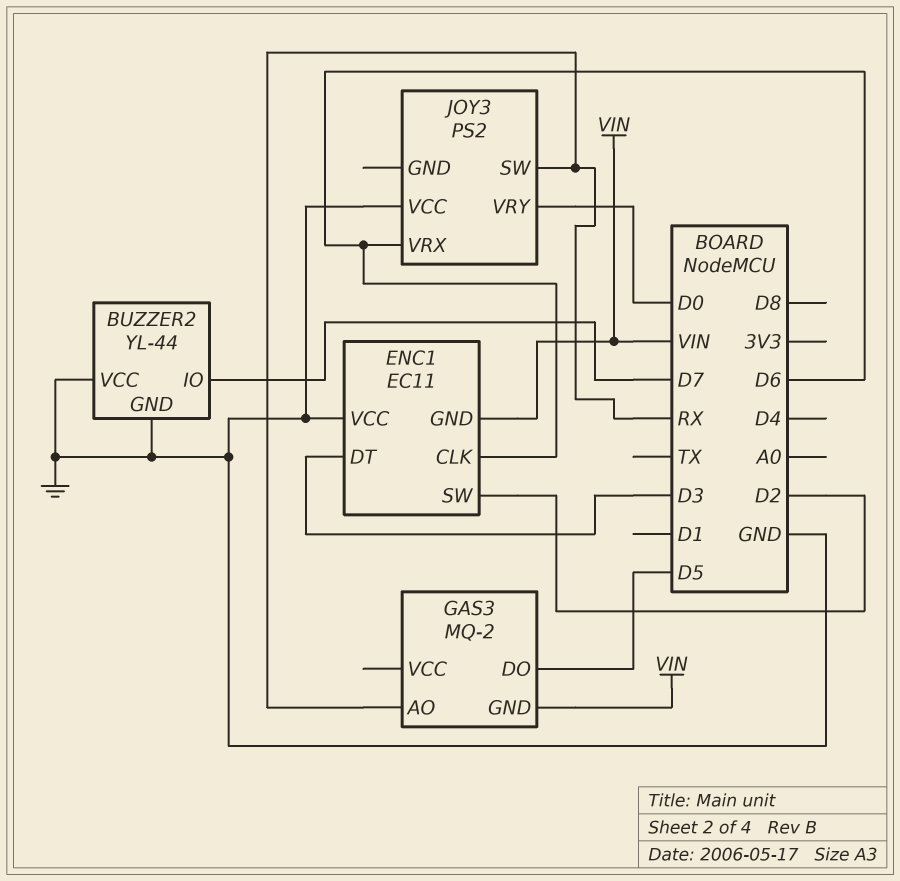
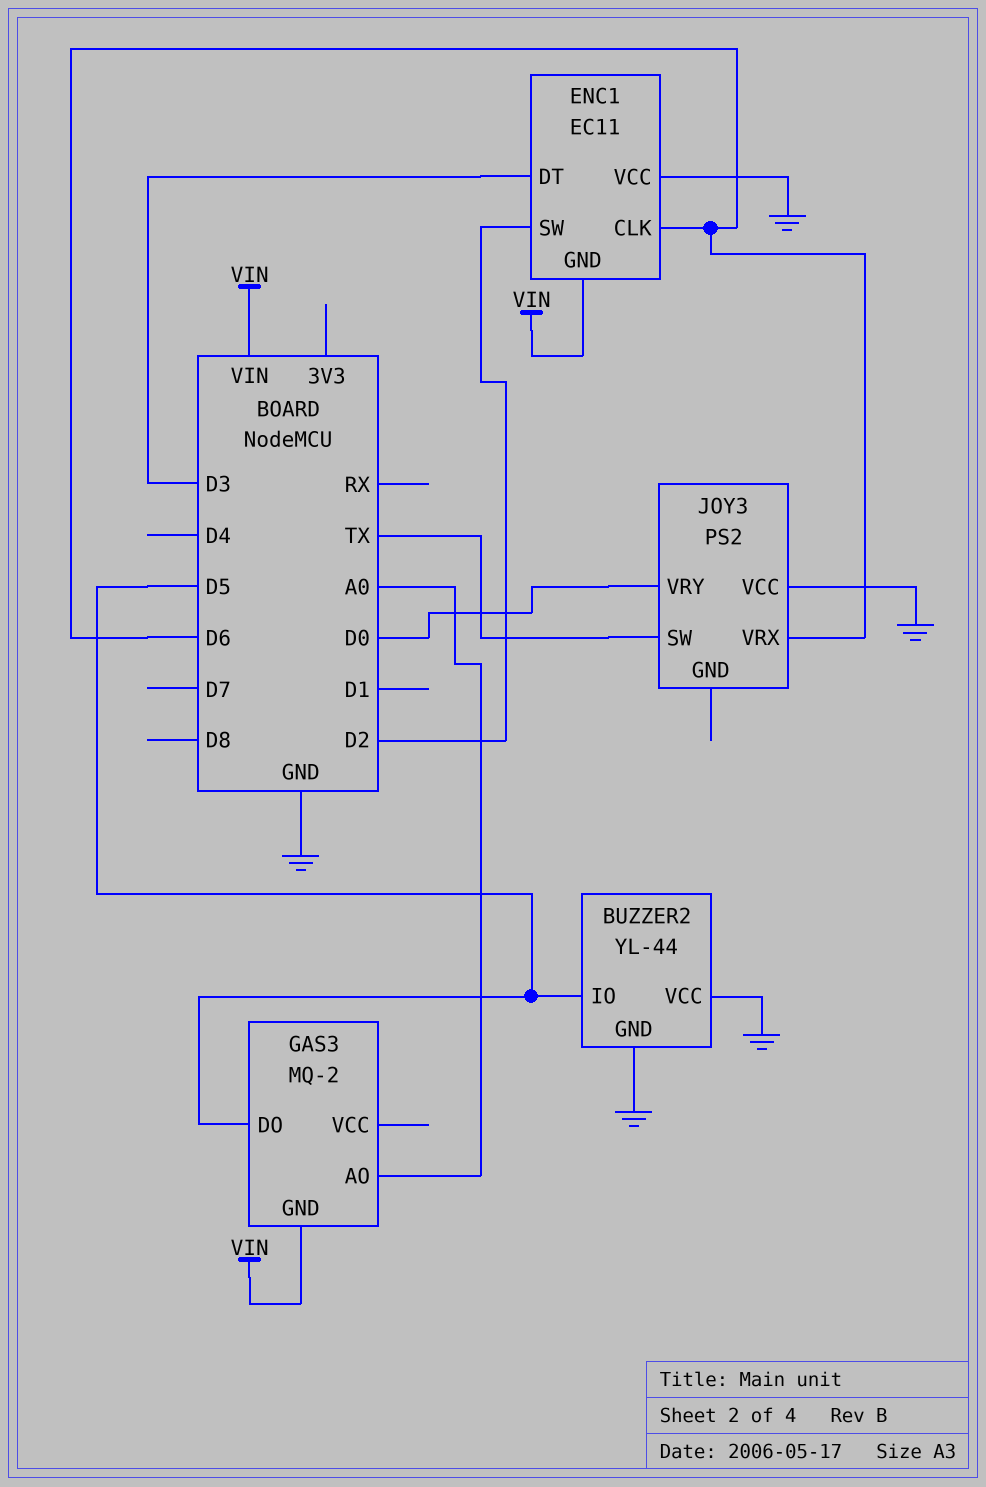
BUZZER2 pin IO: D7 -> D5
GAS3 pin AO: RX -> A0
JOY3 pin SW: RX -> TX

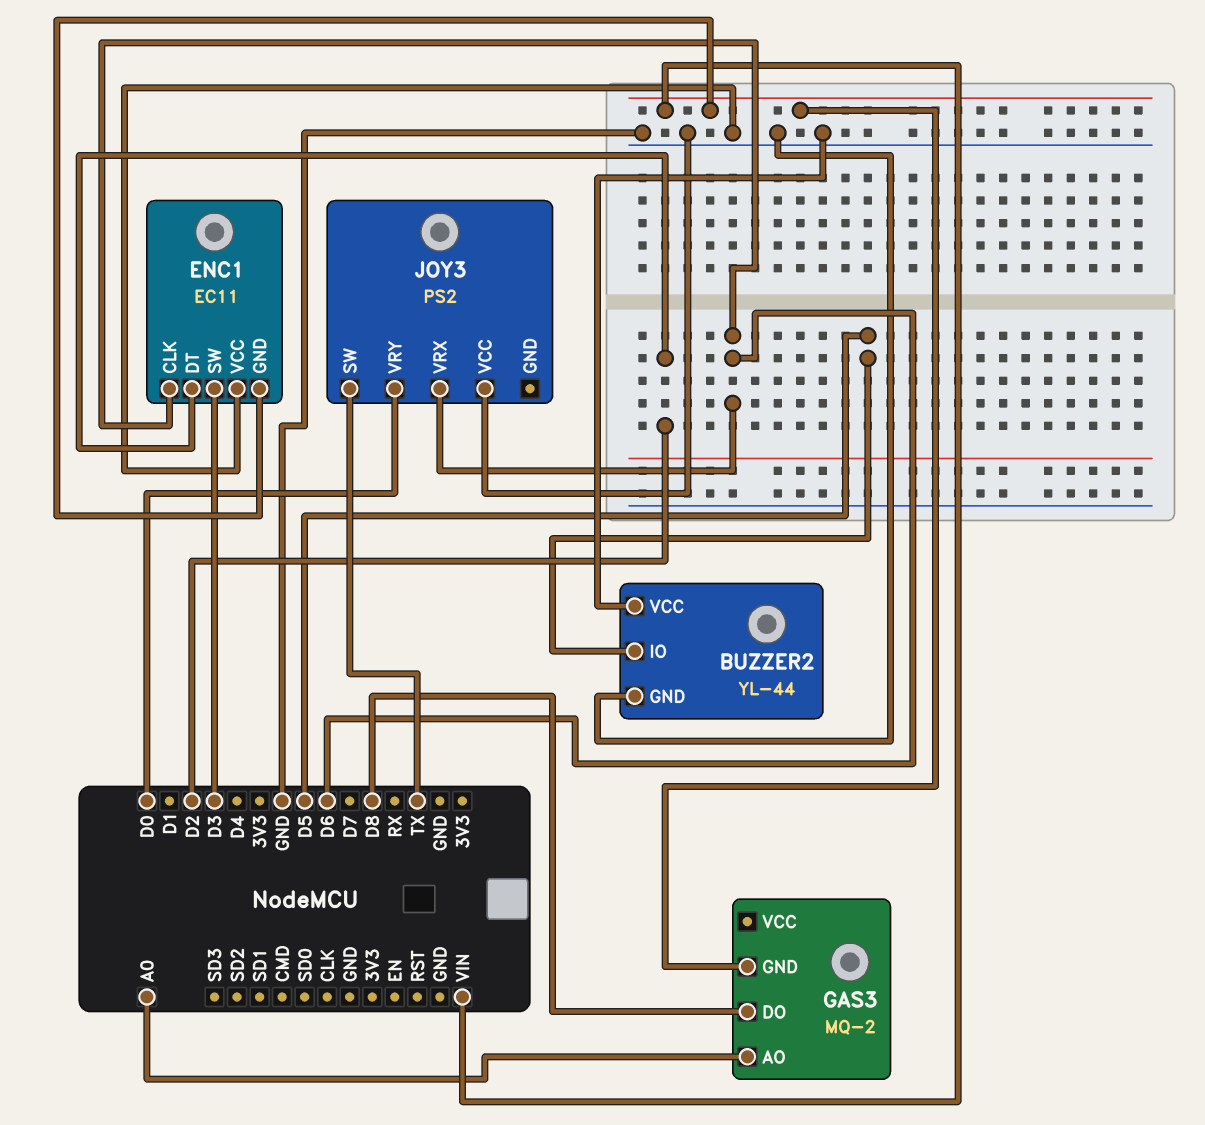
ENC1 pin DT: D3 -> D2
ENC1 pin SW: D2 -> D3
GAS3 pin DO: D5 -> D8

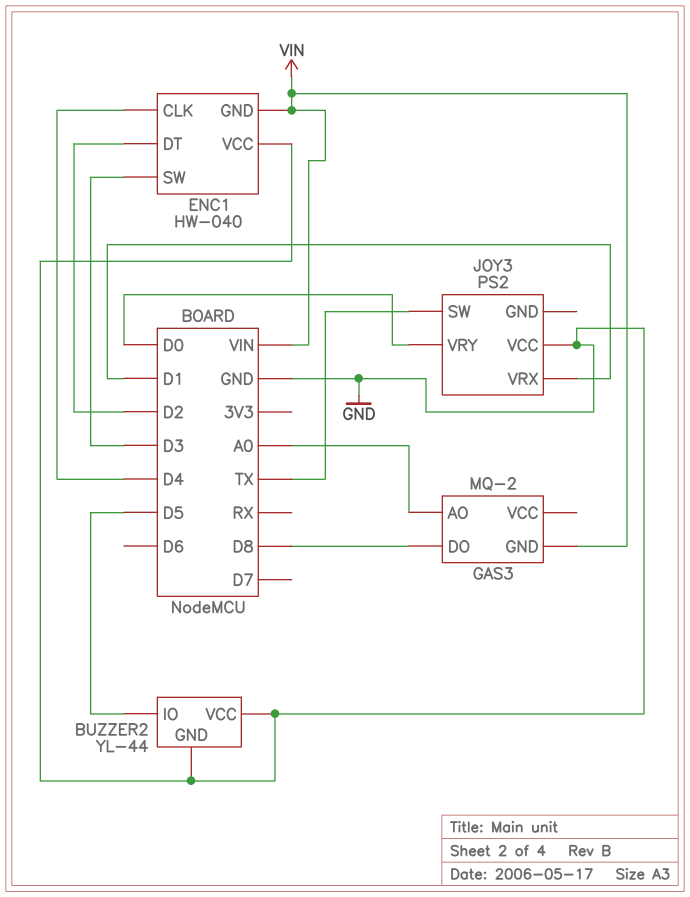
ENC1: EC11 -> HW-040
ENC1 pin CLK: D6 -> D4
JOY3 pin VRX: D6 -> D1

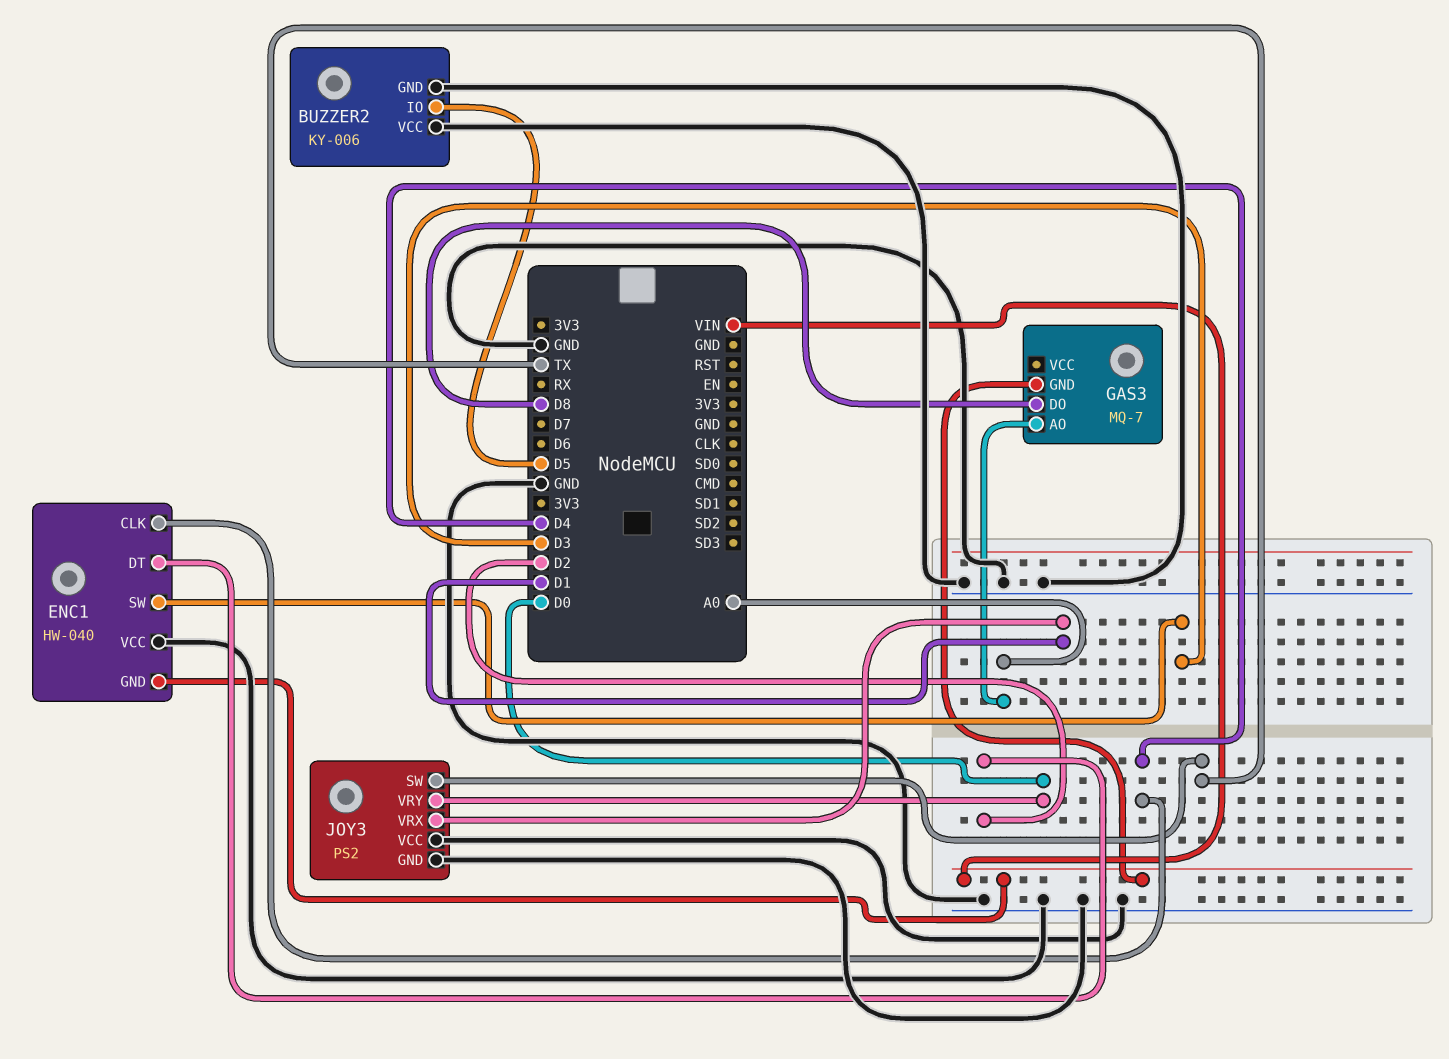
BUZZER2: YL-44 -> KY-006
GAS3: MQ-2 -> MQ-7
JOY3 pin GND: none -> GND

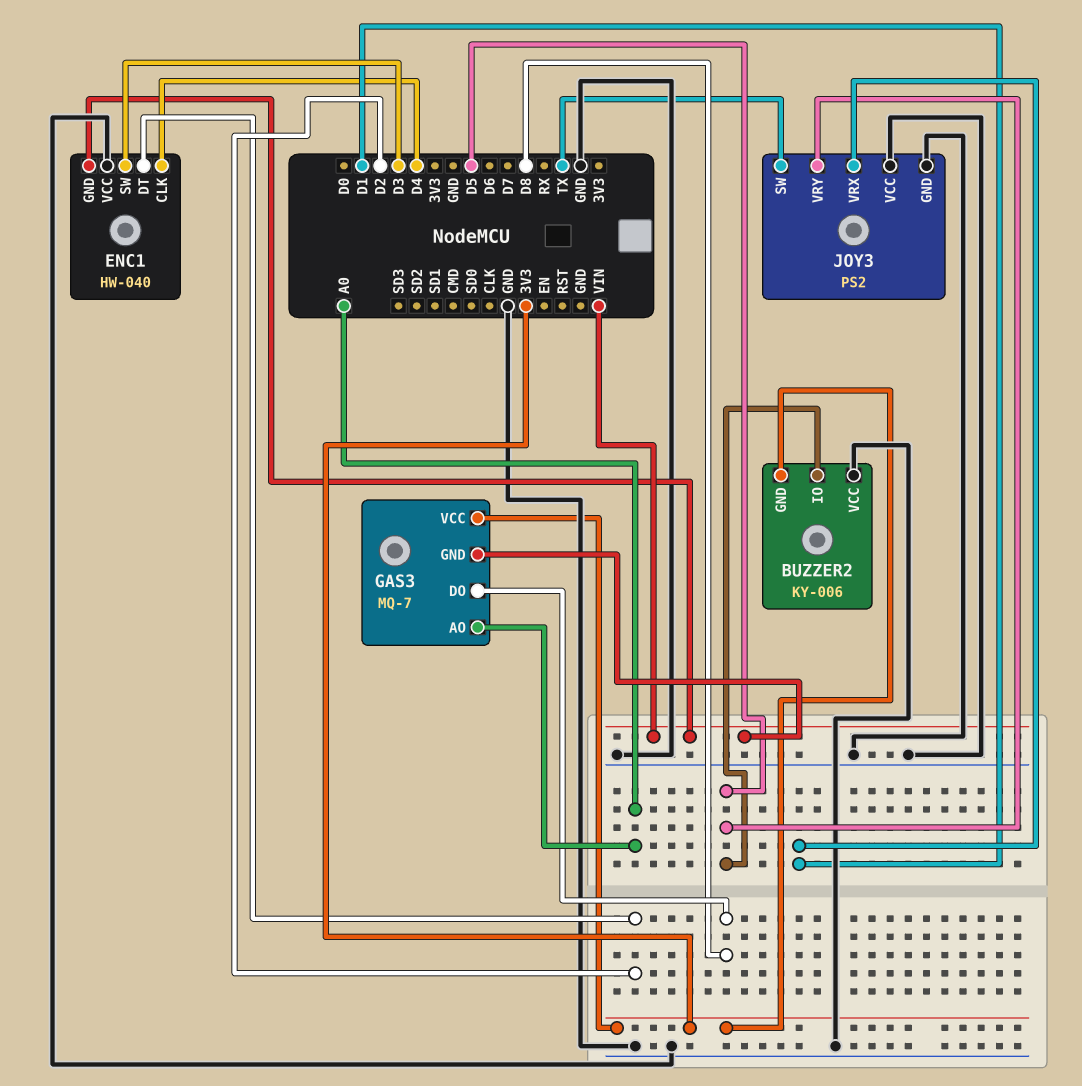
BUZZER2 pin GND: GND -> 3V3
GAS3 pin VCC: none -> 3V3
JOY3 pin VRY: D0 -> D5

